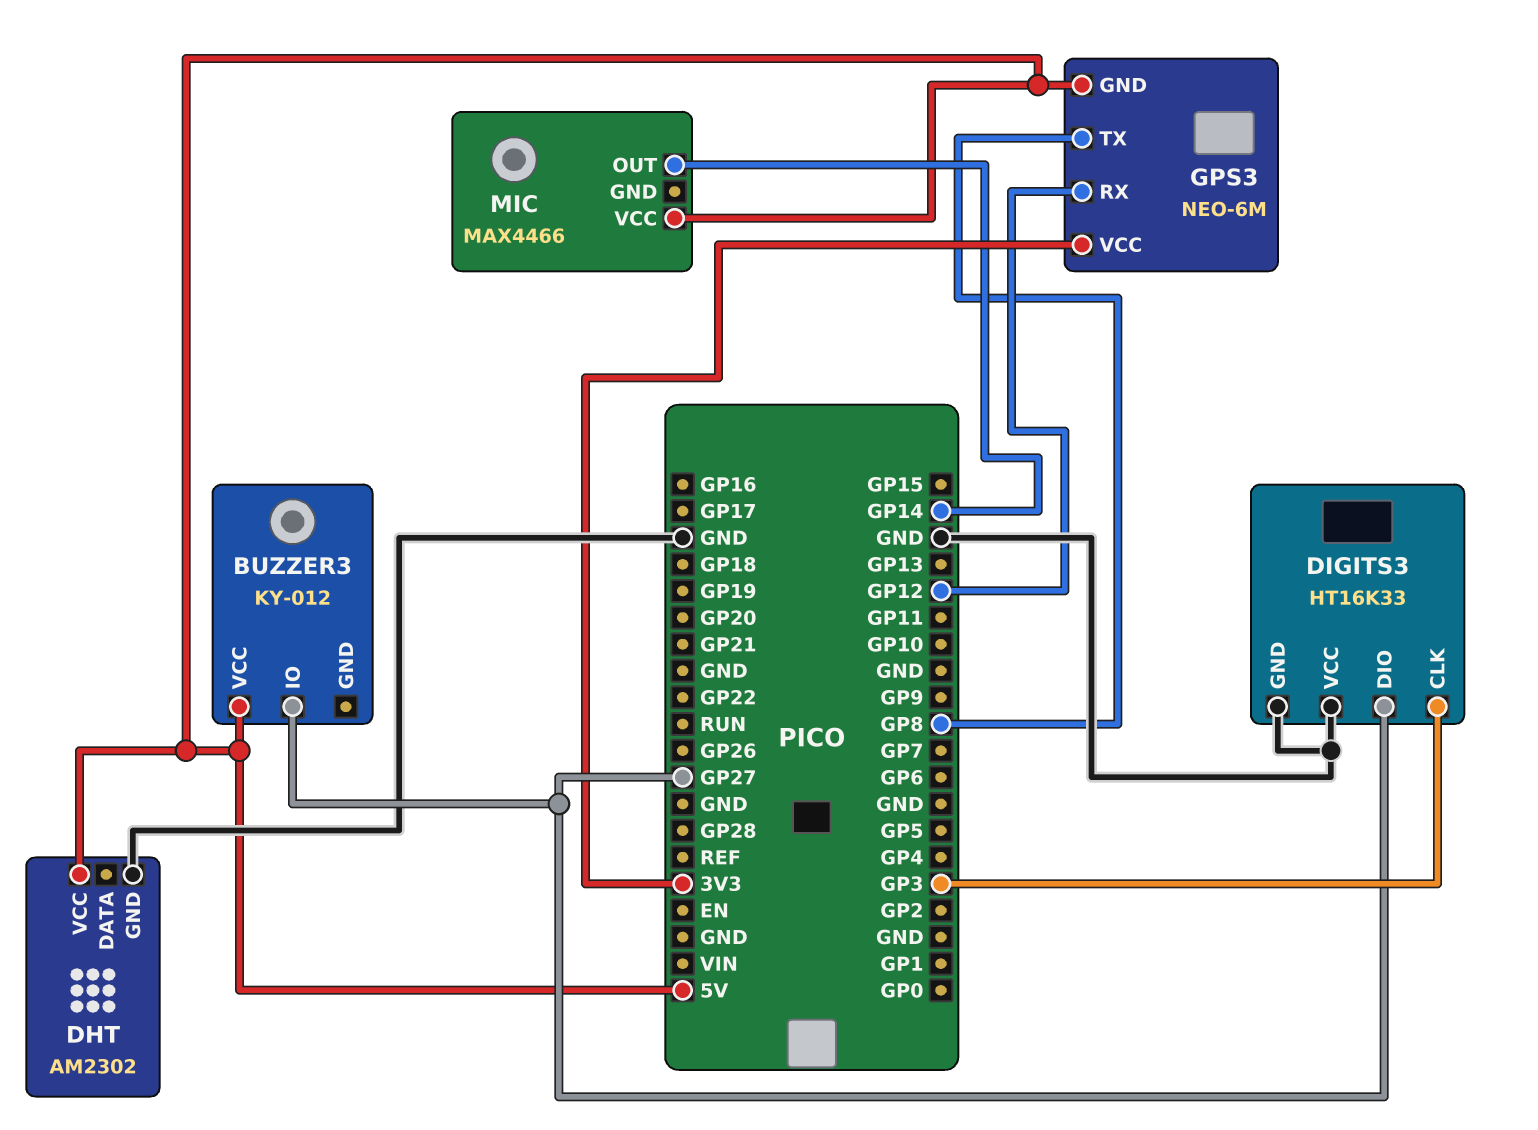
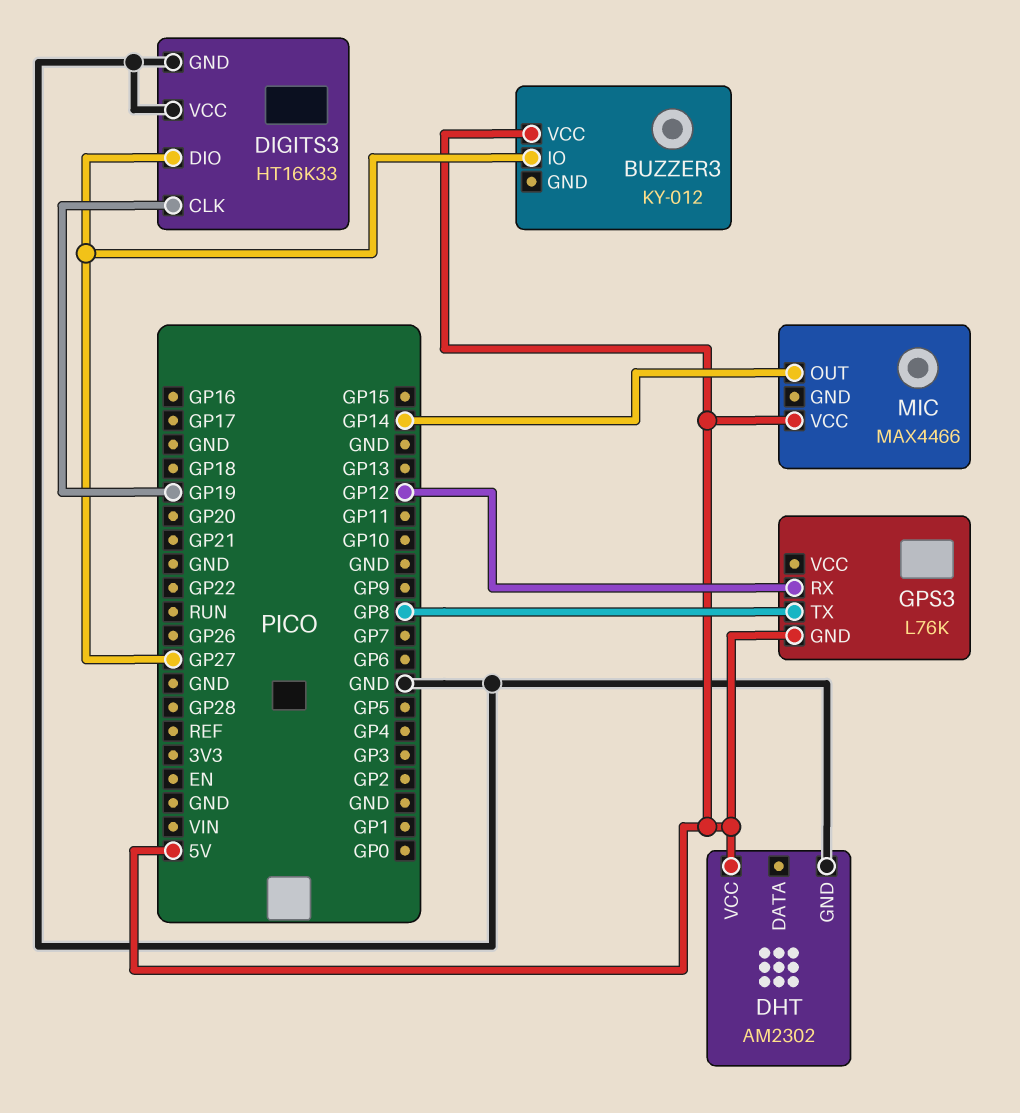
DIGITS3 pin CLK: GP3 -> GP19
GPS3: NEO-6M -> L76K
GPS3 pin VCC: 3V3 -> none

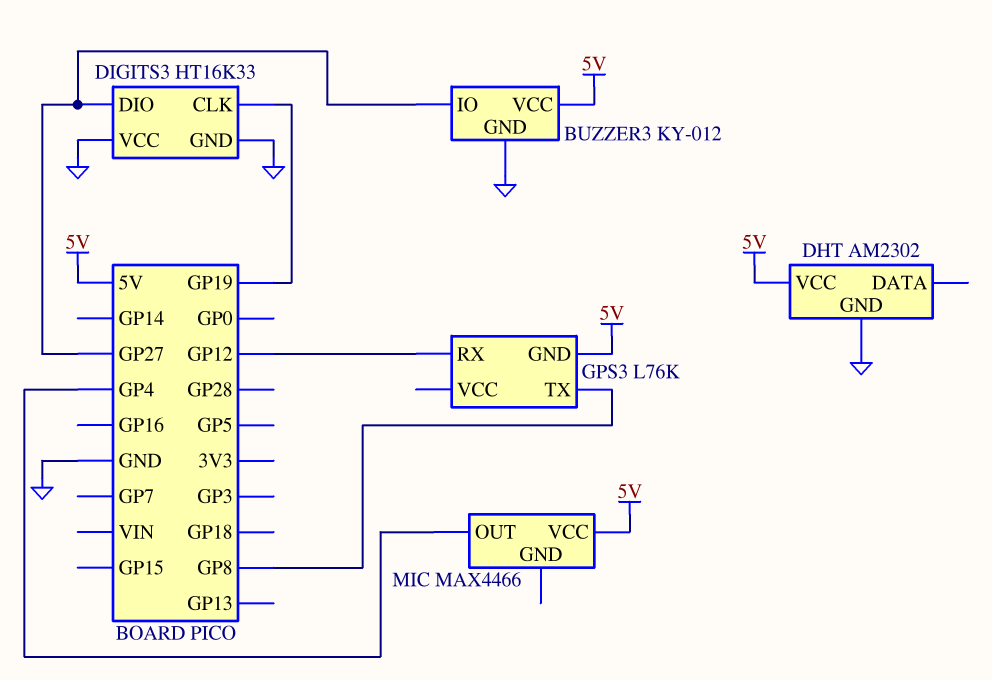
BUZZER3 pin GND: none -> GND
MIC pin OUT: GP14 -> GP4

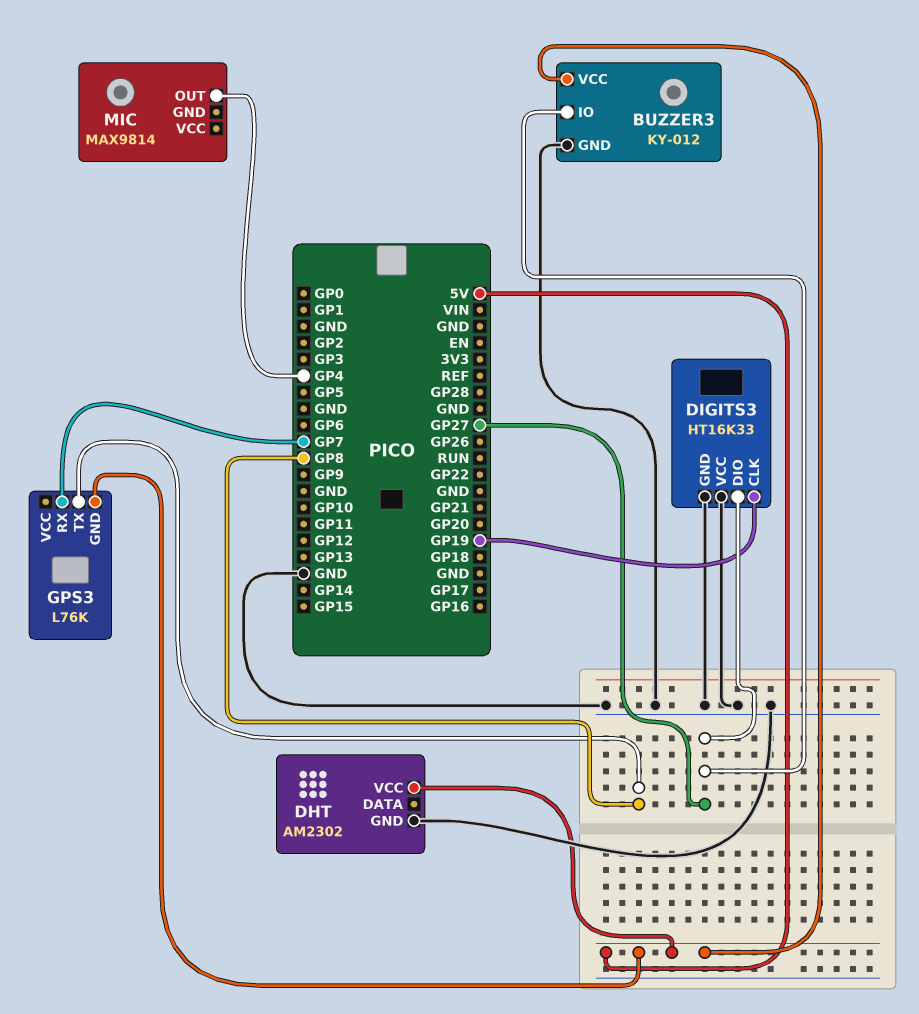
GPS3 pin RX: GP12 -> GP7
MIC: MAX4466 -> MAX9814
MIC pin VCC: 5V -> none

